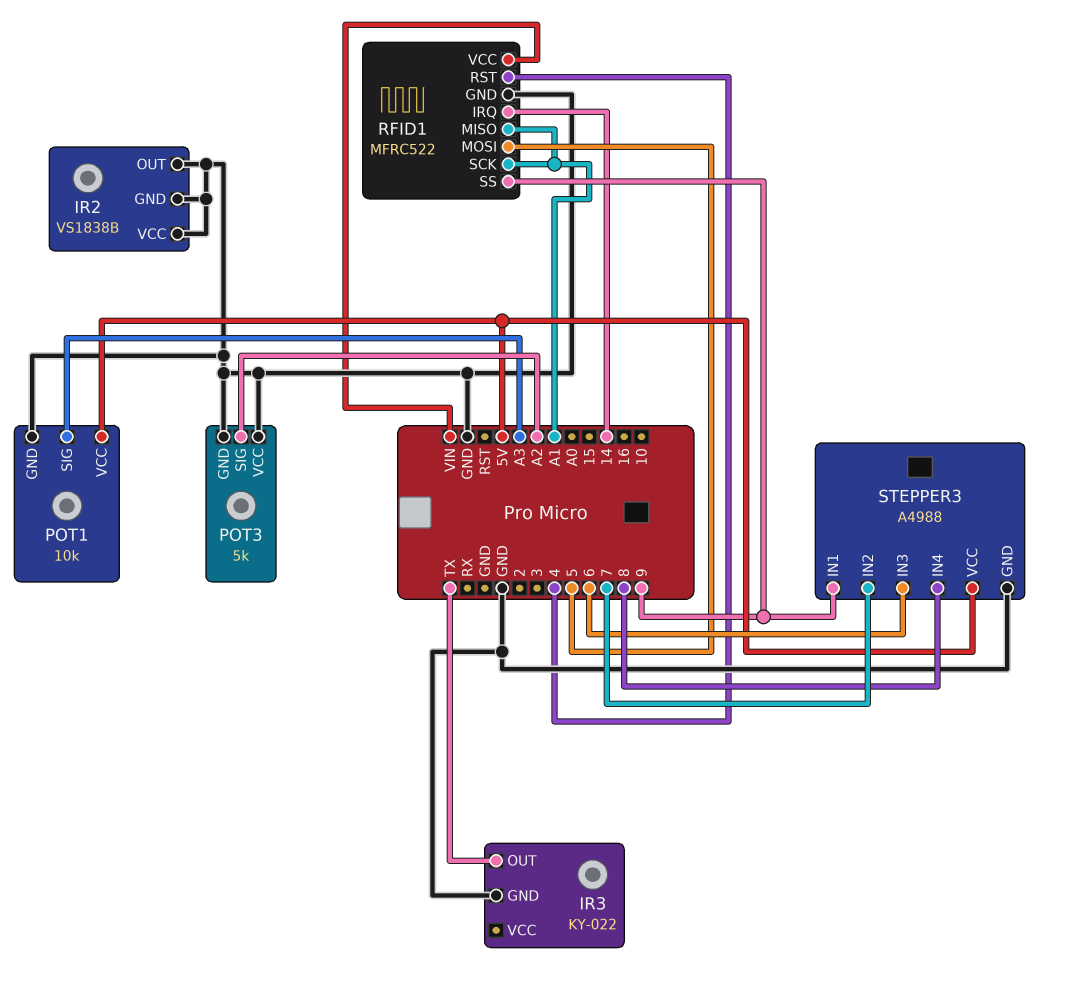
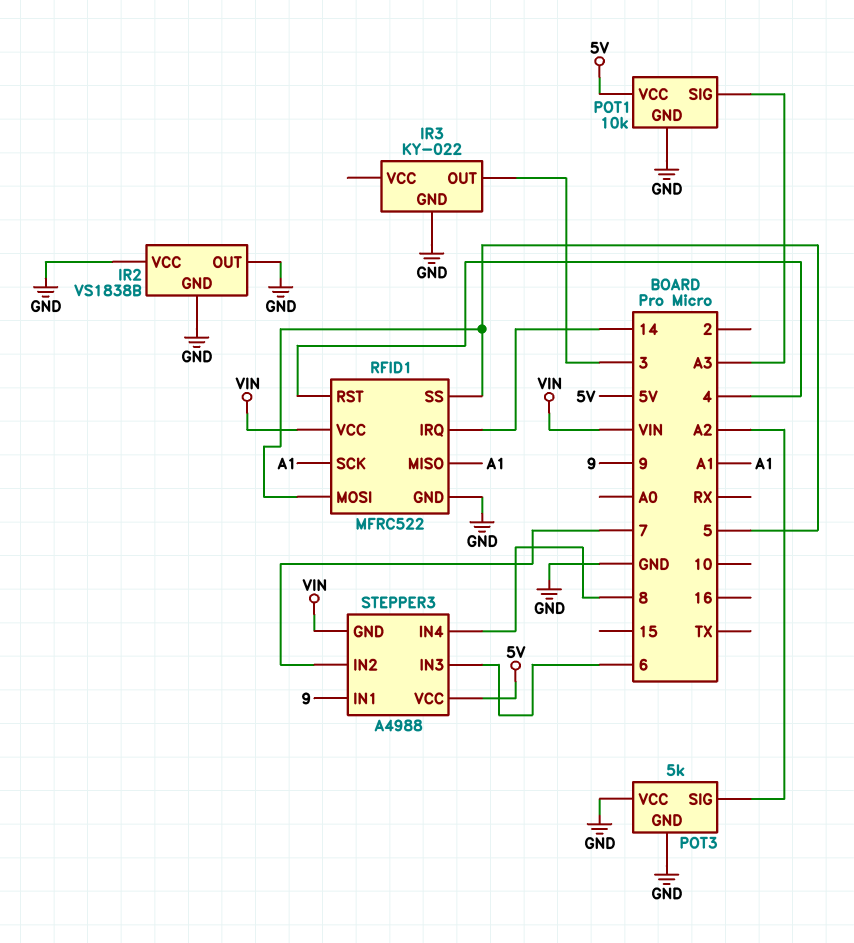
IR3 pin OUT: TX -> 3
RFID1 pin SS: 9 -> 5
STEPPER3 pin GND: GND -> VIN

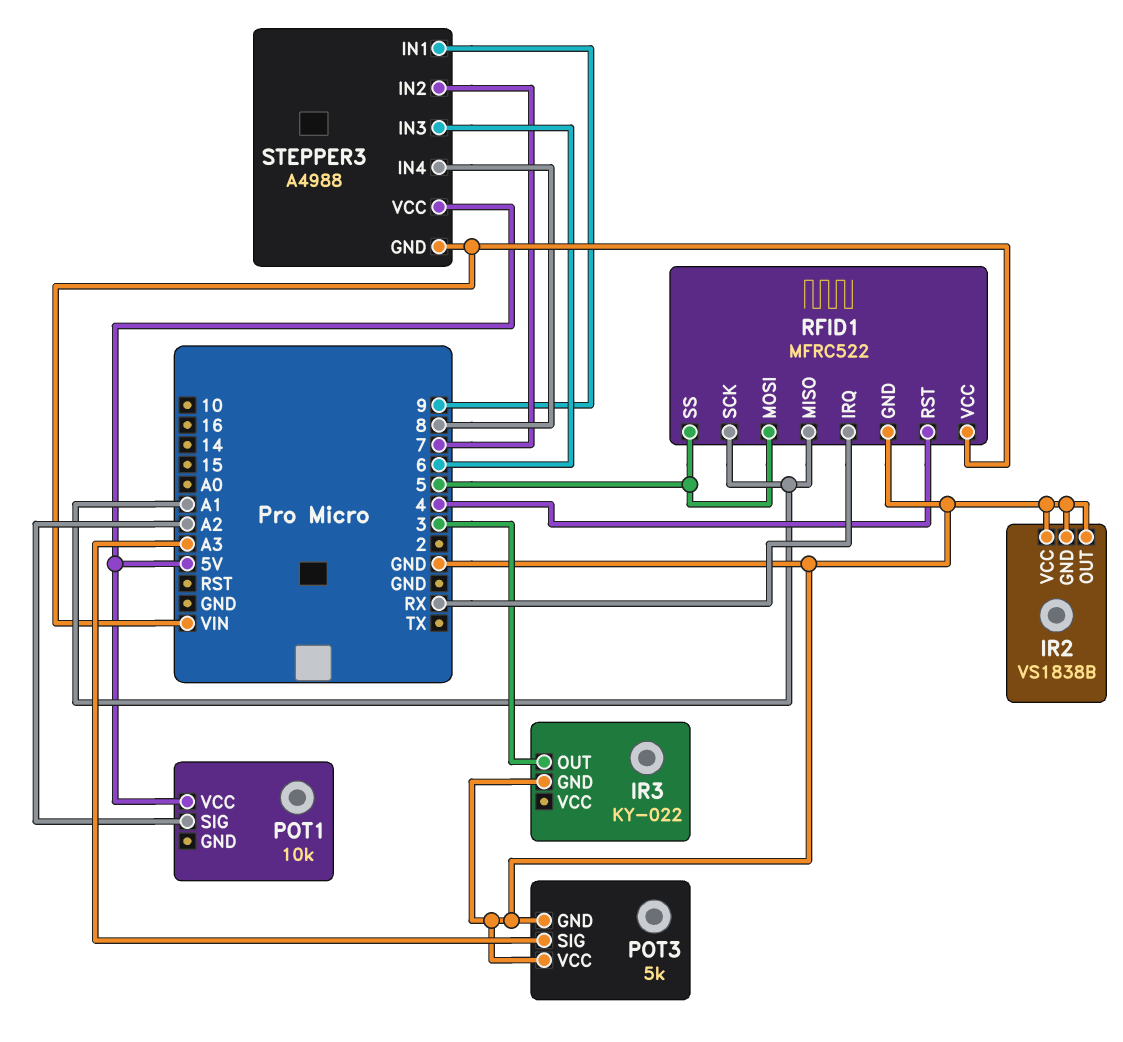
POT1 pin GND: GND -> none
POT1 pin SIG: A3 -> A2
POT3 pin SIG: A2 -> A3
RFID1 pin IRQ: 14 -> RX

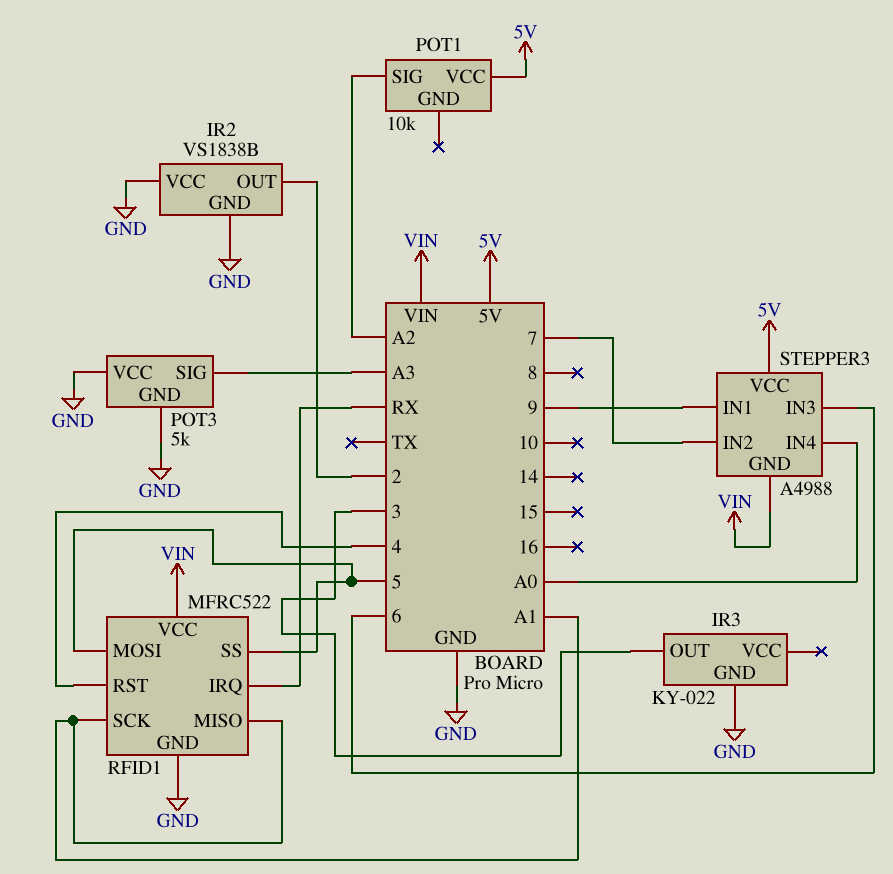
IR2 pin OUT: GND -> 2
STEPPER3 pin IN4: 8 -> A0

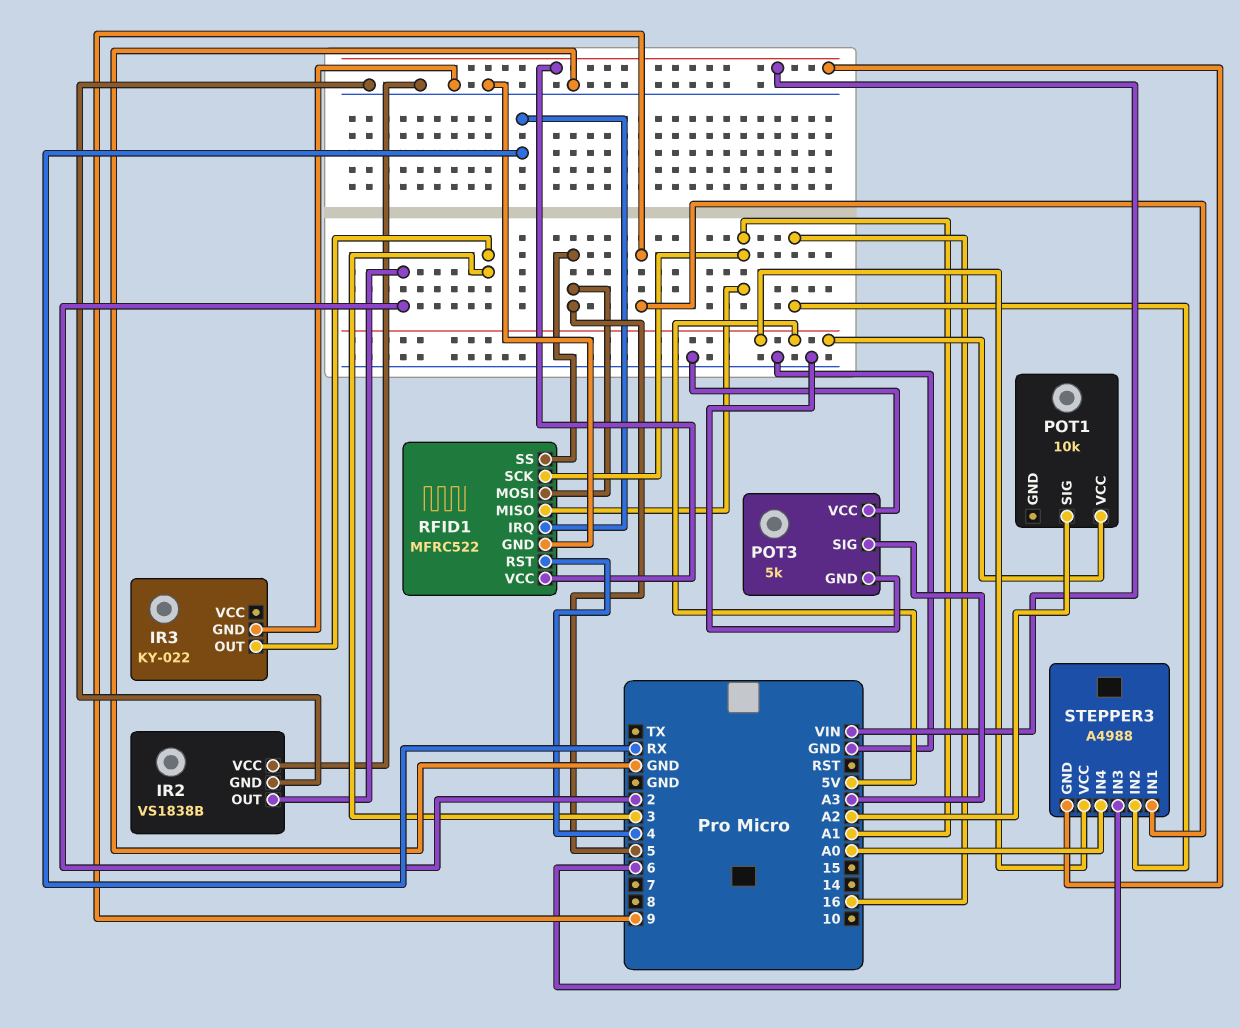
STEPPER3 pin IN2: 7 -> 16

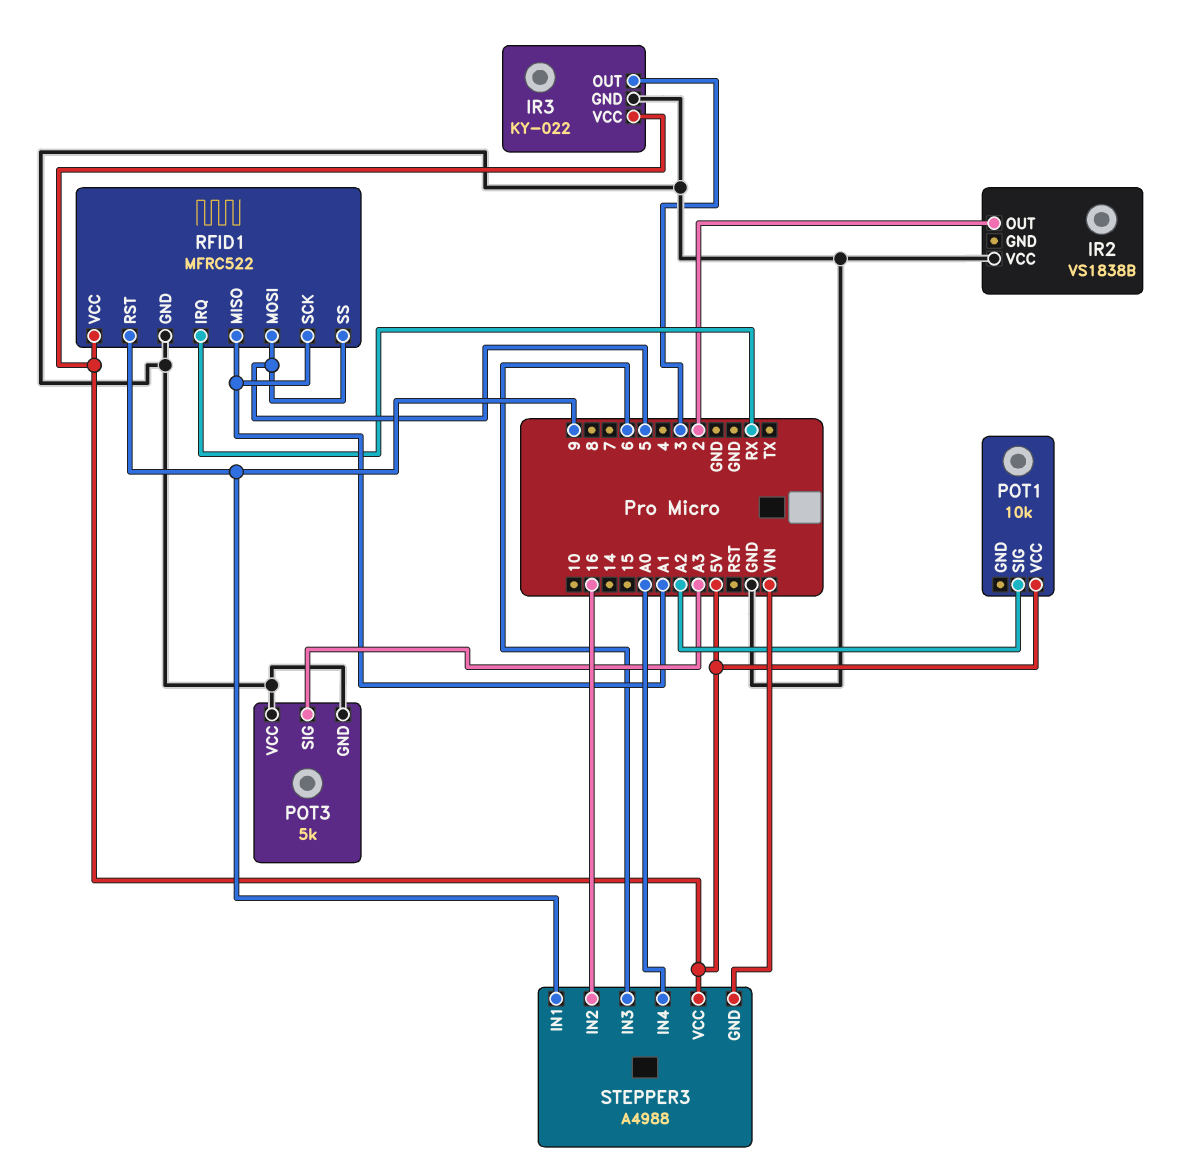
IR2 pin GND: GND -> none
IR3 pin VCC: none -> 5V
RFID1 pin RST: 4 -> 9
RFID1 pin VCC: VIN -> 5V

